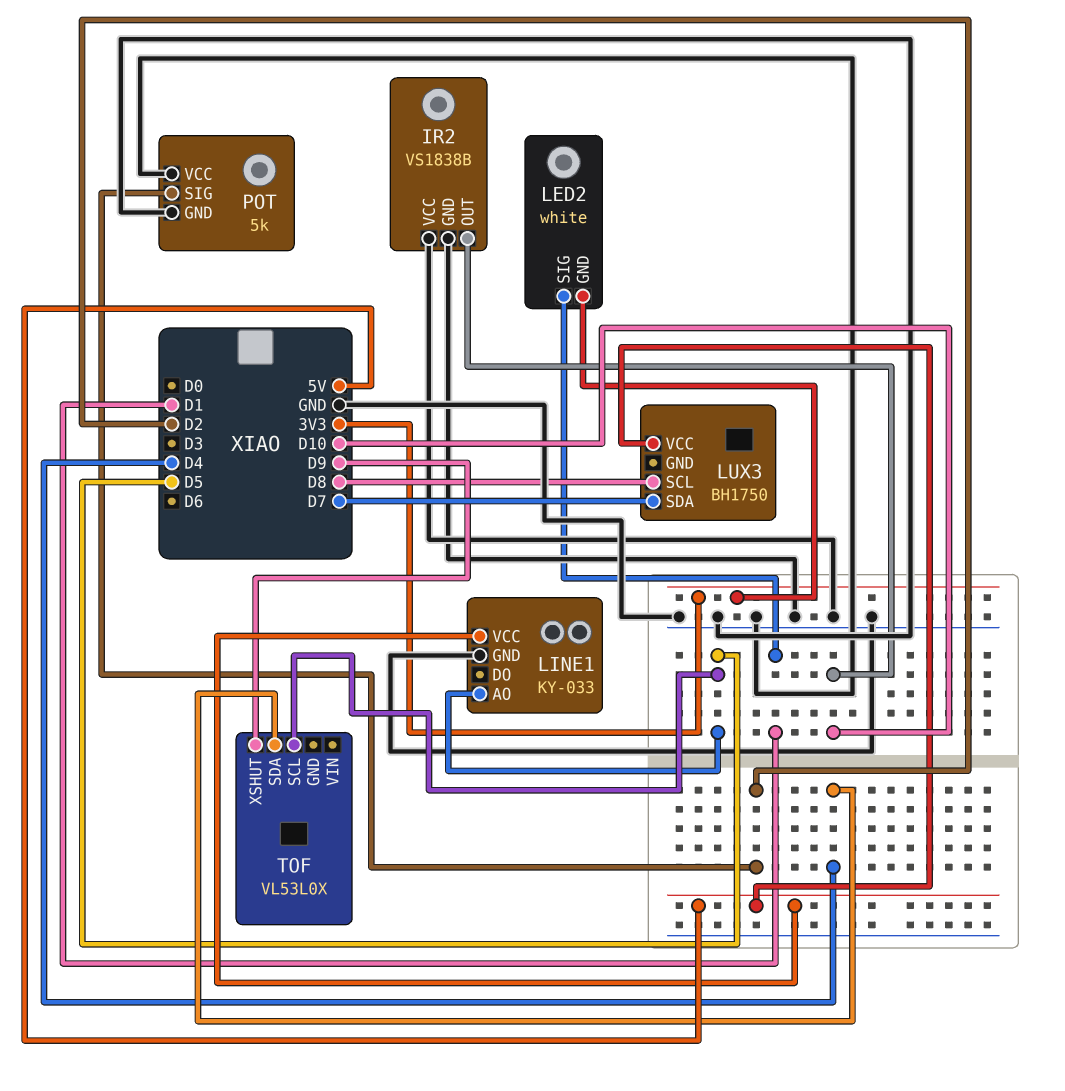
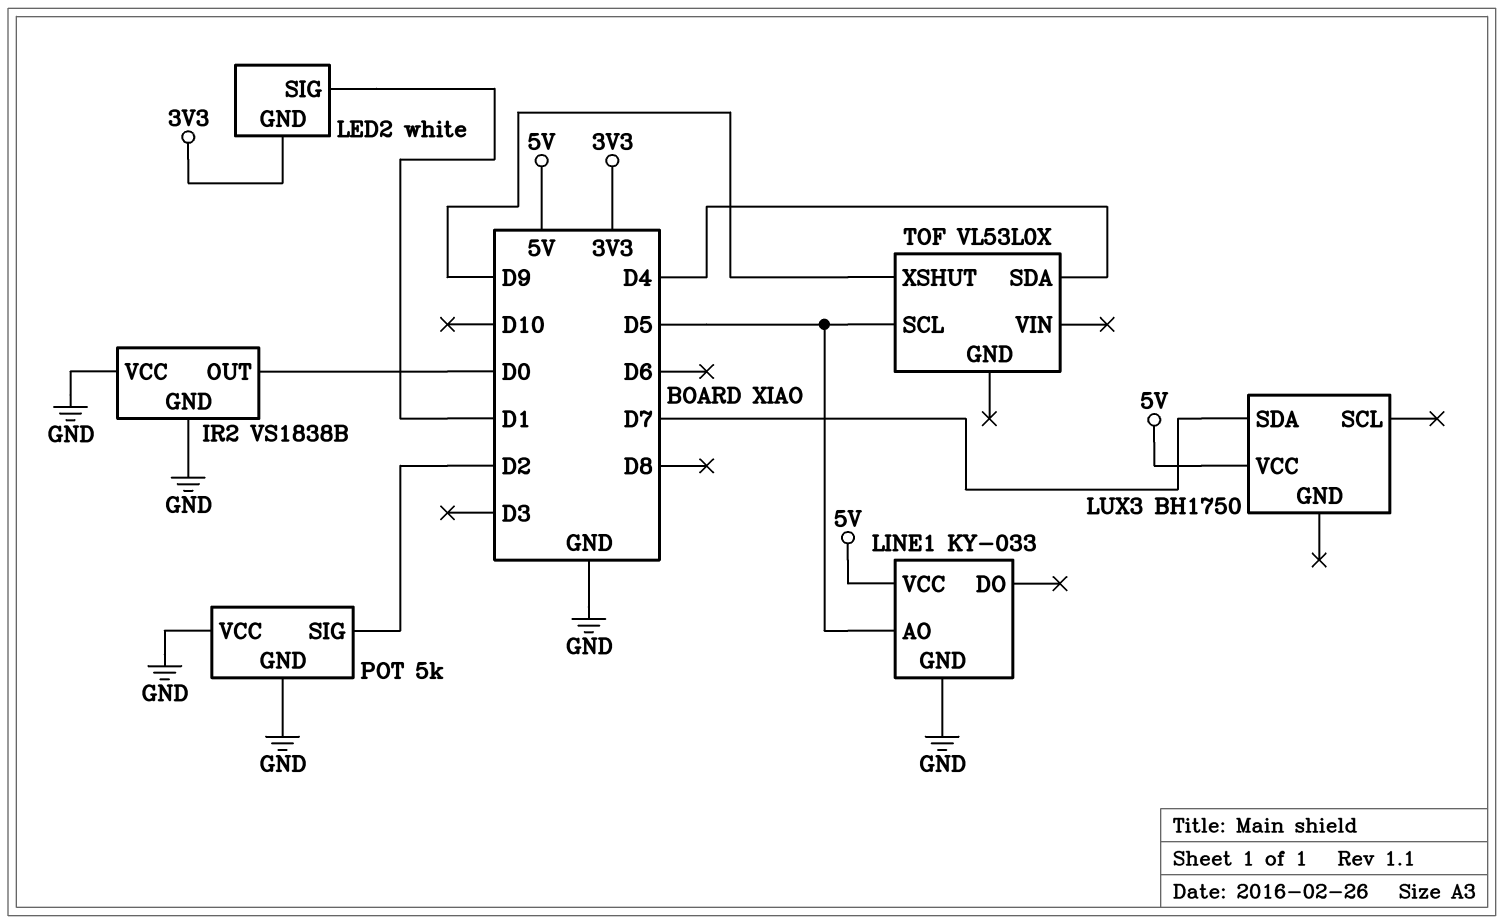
IR2 pin OUT: D10 -> D0
LUX3 pin SCL: D8 -> none

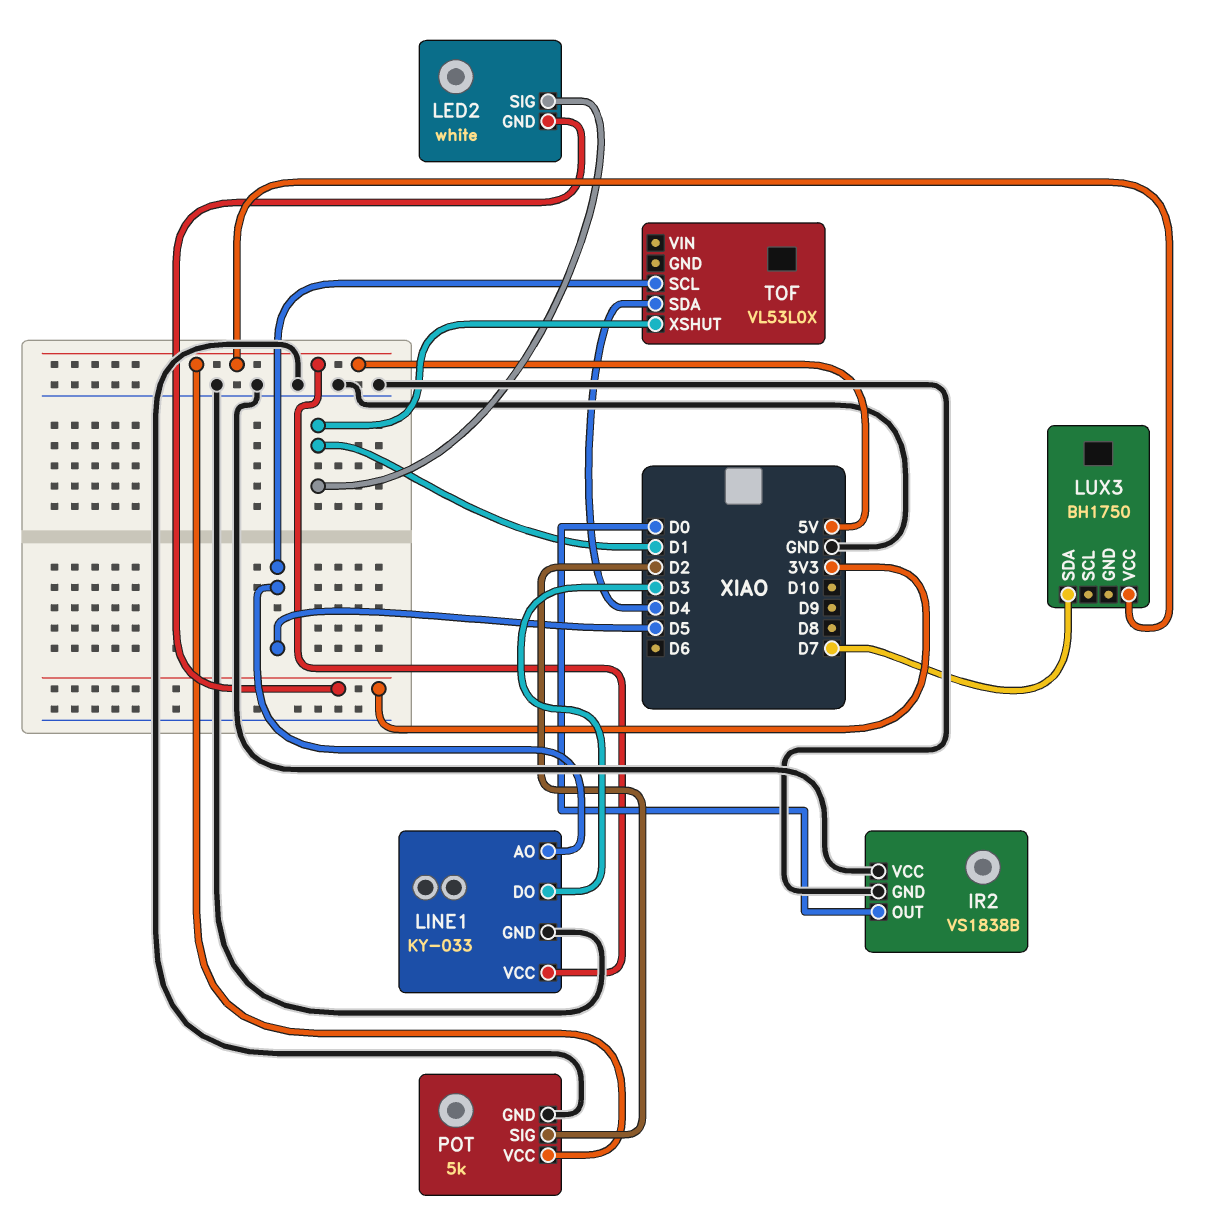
LINE1 pin DO: none -> D3
POT pin VCC: GND -> 5V
TOF pin XSHUT: D9 -> D1

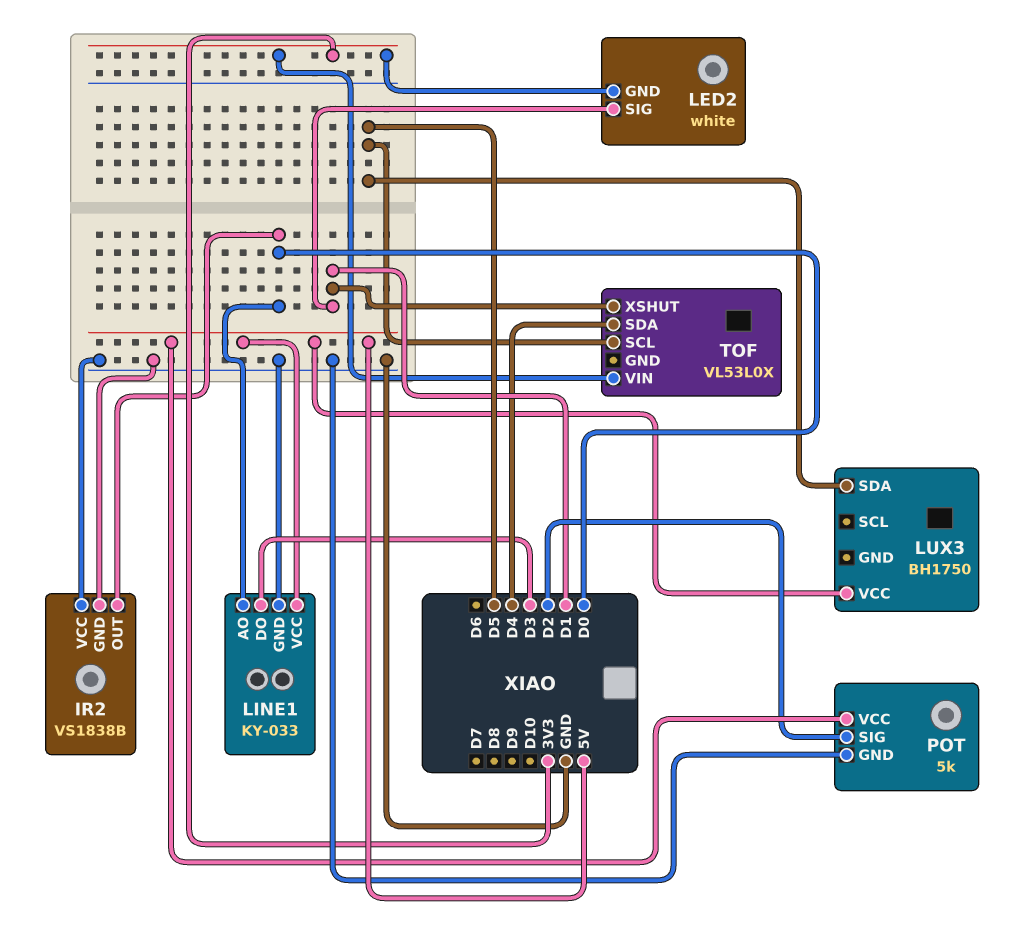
LINE1 pin AO: D5 -> D0
LUX3 pin SDA: D7 -> D5
TOF pin VIN: none -> 3V3

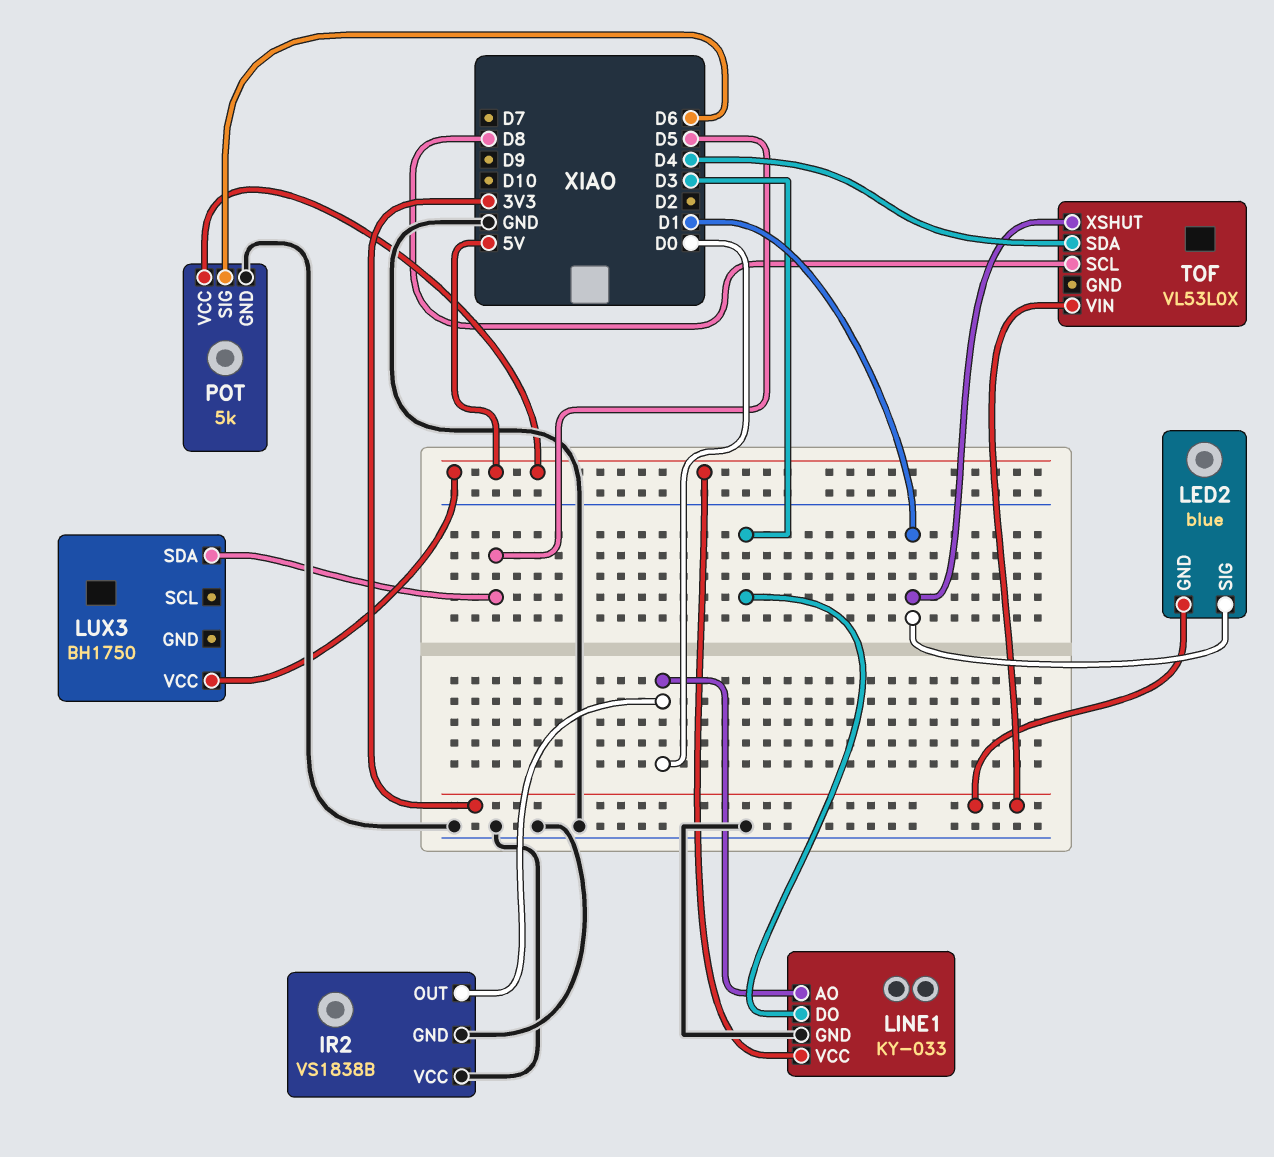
LED2: white -> blue
POT pin SIG: D2 -> D6
TOF pin SCL: D5 -> D8

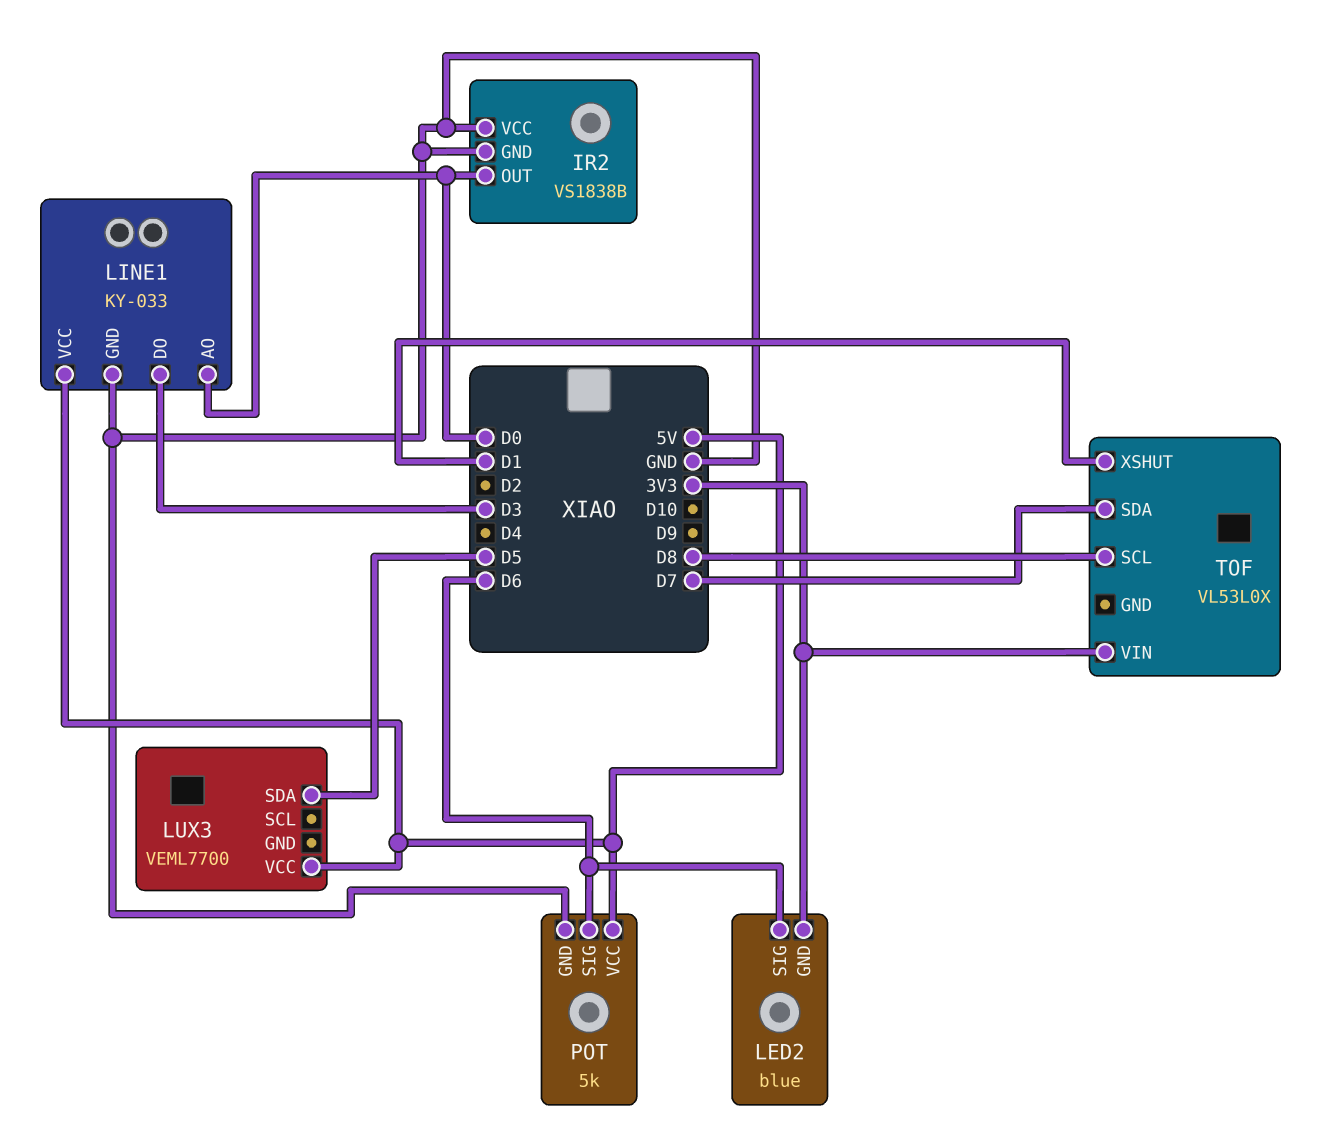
LED2 pin SIG: D1 -> D6
LUX3: BH1750 -> VEML7700
TOF pin SDA: D4 -> D7

